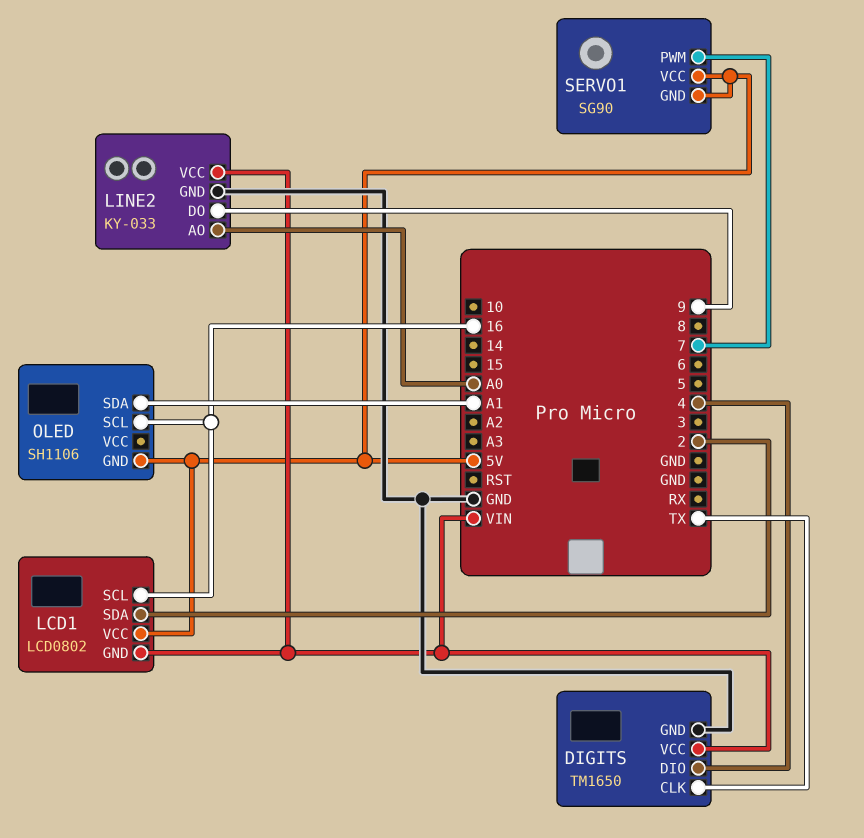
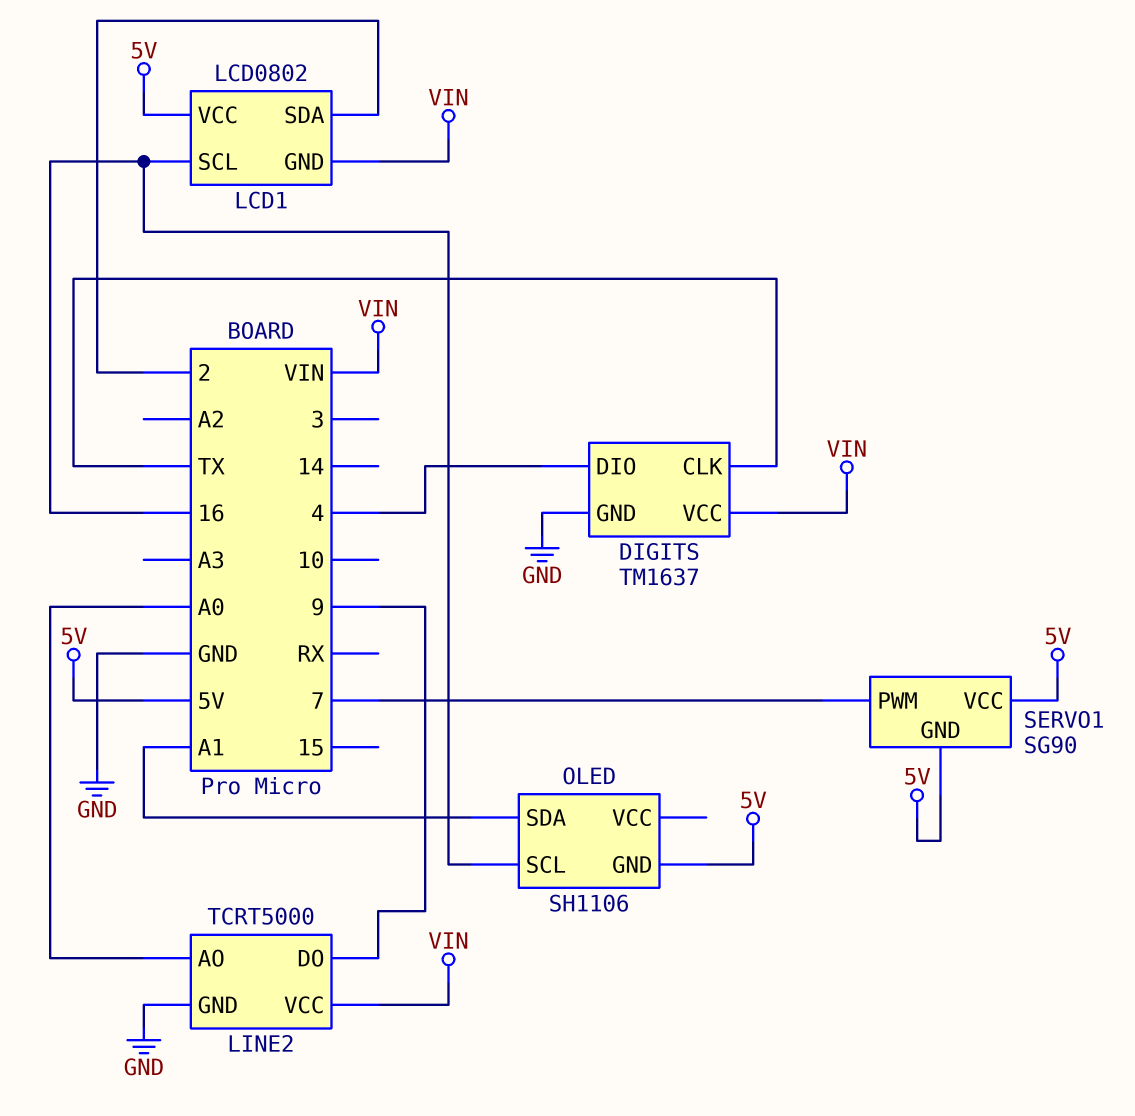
DIGITS: TM1650 -> TM1637
LINE2: KY-033 -> TCRT5000

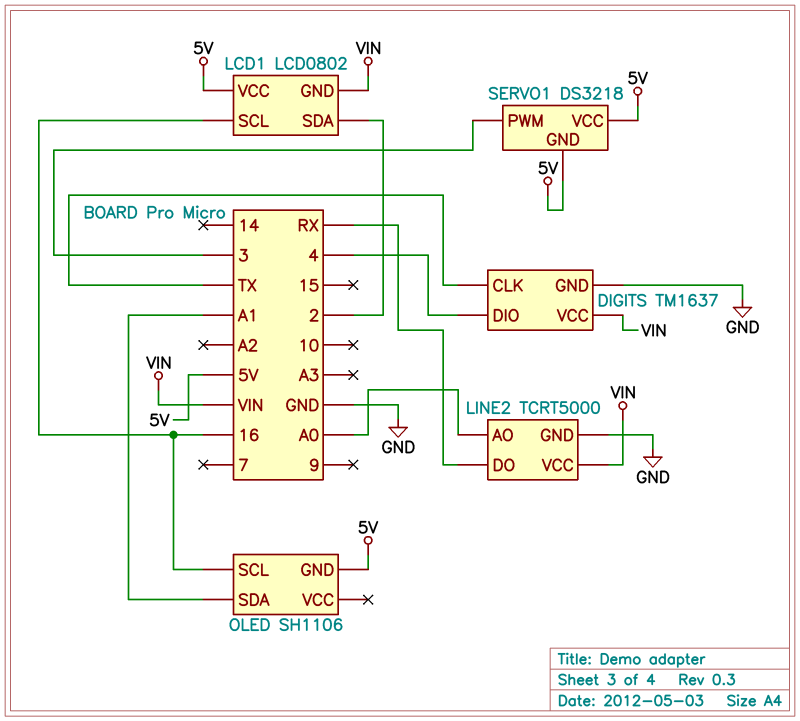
LINE2 pin DO: 9 -> RX
SERVO1: SG90 -> DS3218
SERVO1 pin PWM: 7 -> 3

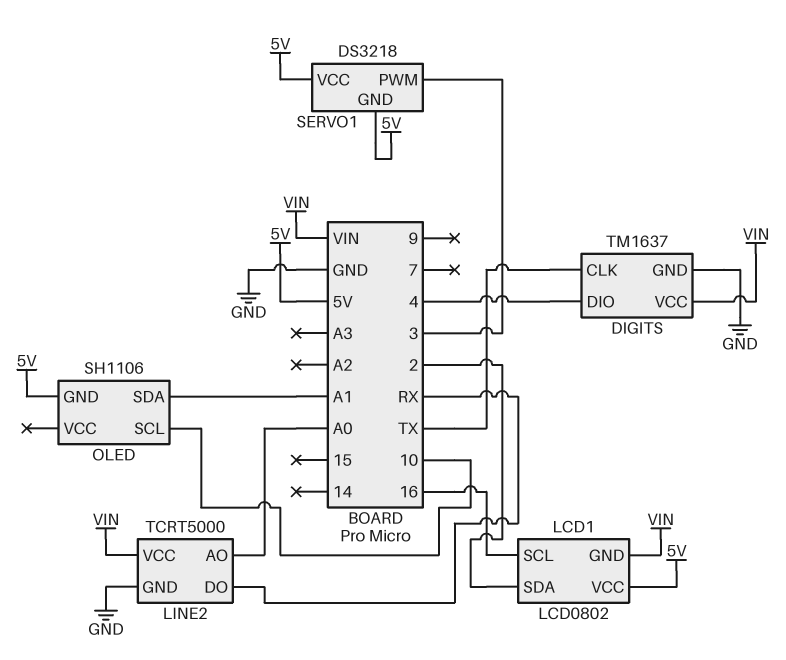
OLED pin SCL: 16 -> 10

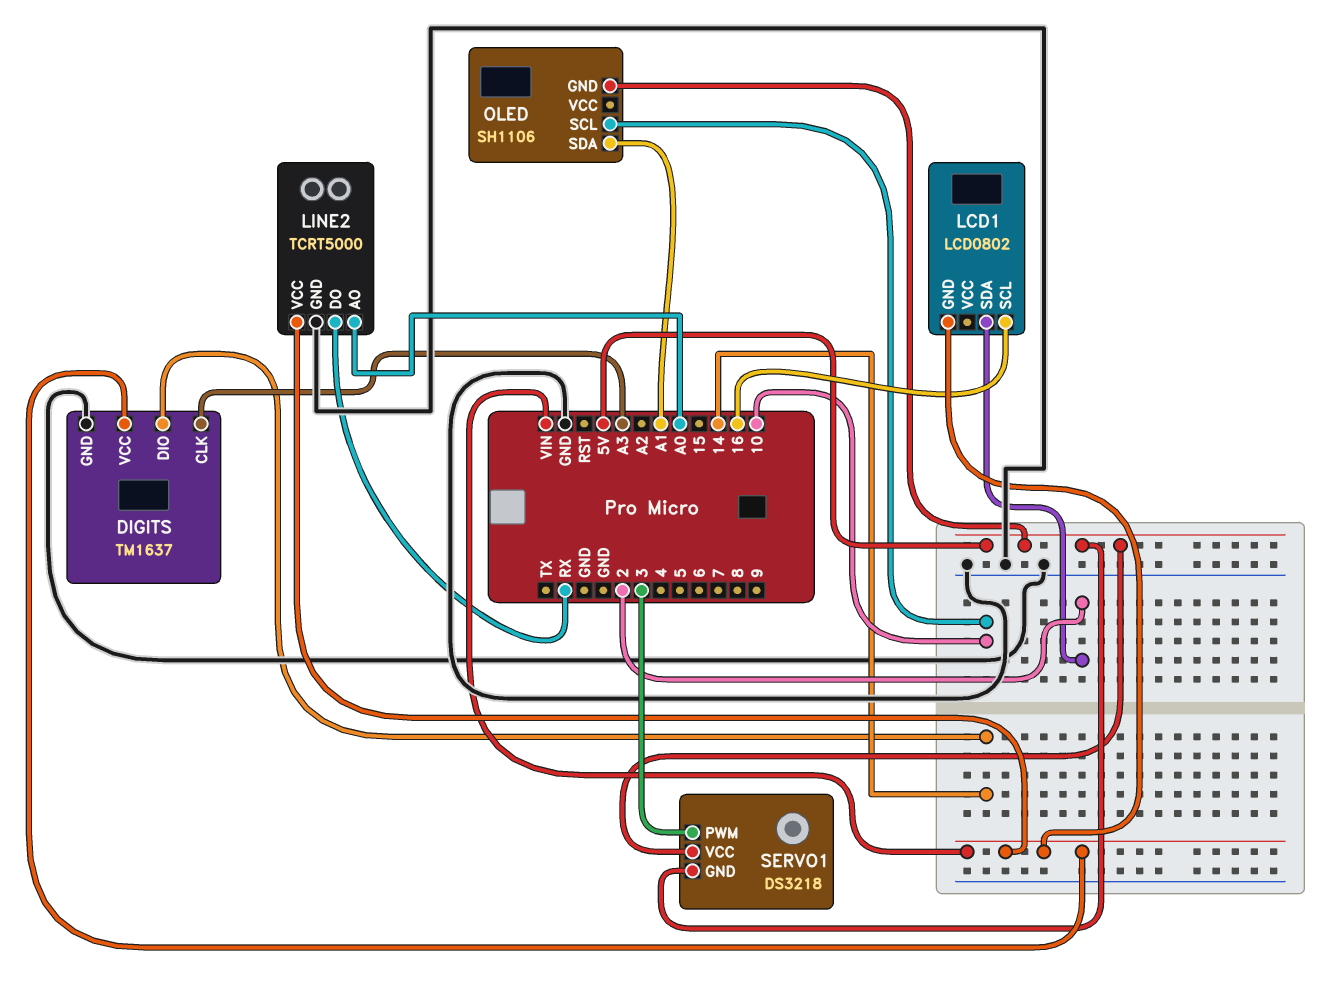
DIGITS pin CLK: TX -> A3
DIGITS pin DIO: 4 -> 14
LCD1 pin VCC: 5V -> none

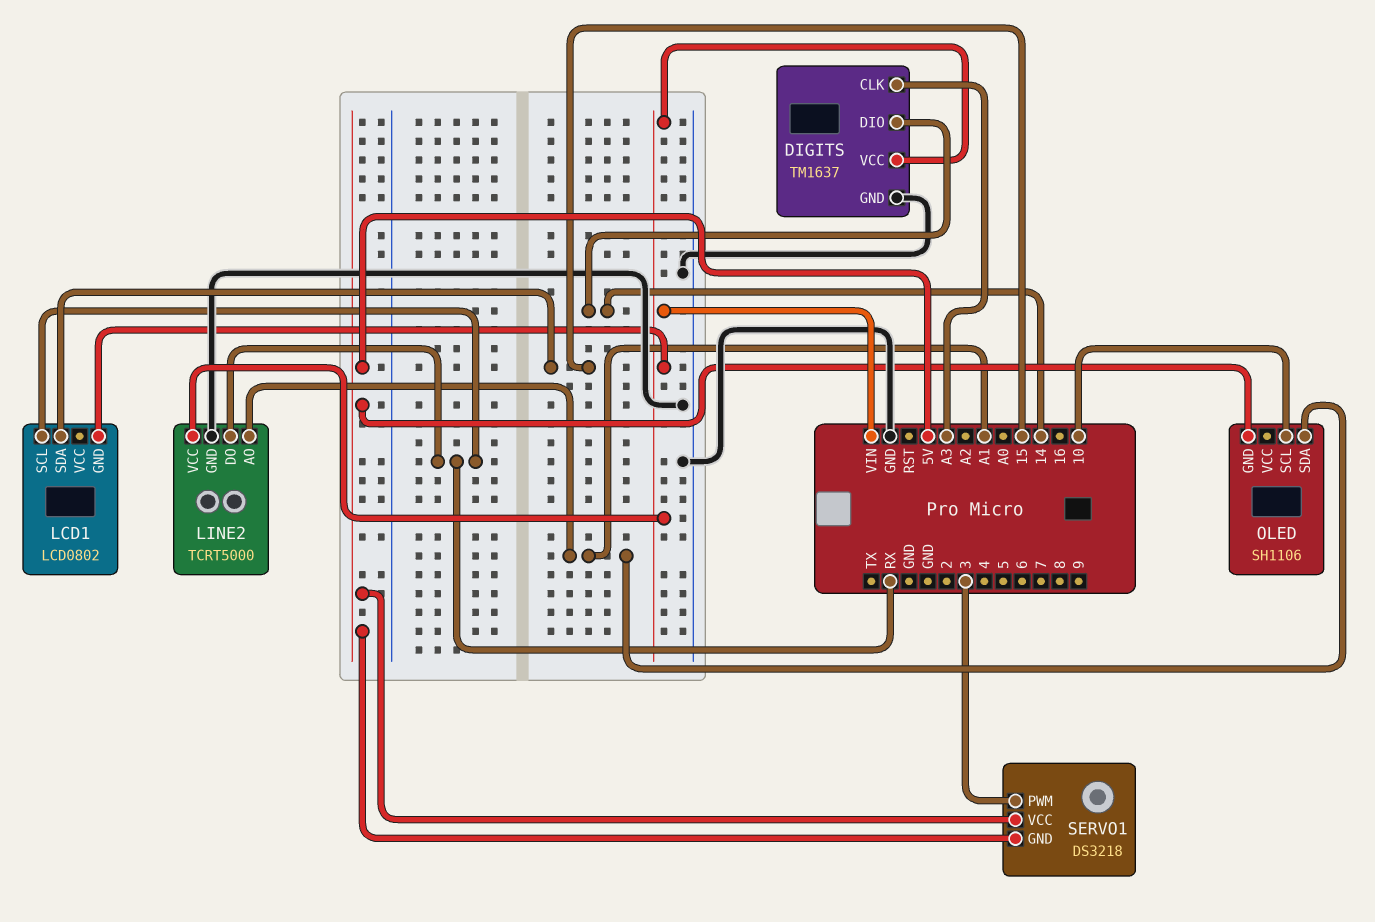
LCD1 pin SCL: 16 -> RX
LCD1 pin SDA: 2 -> 15
LINE2 pin AO: A0 -> A1

